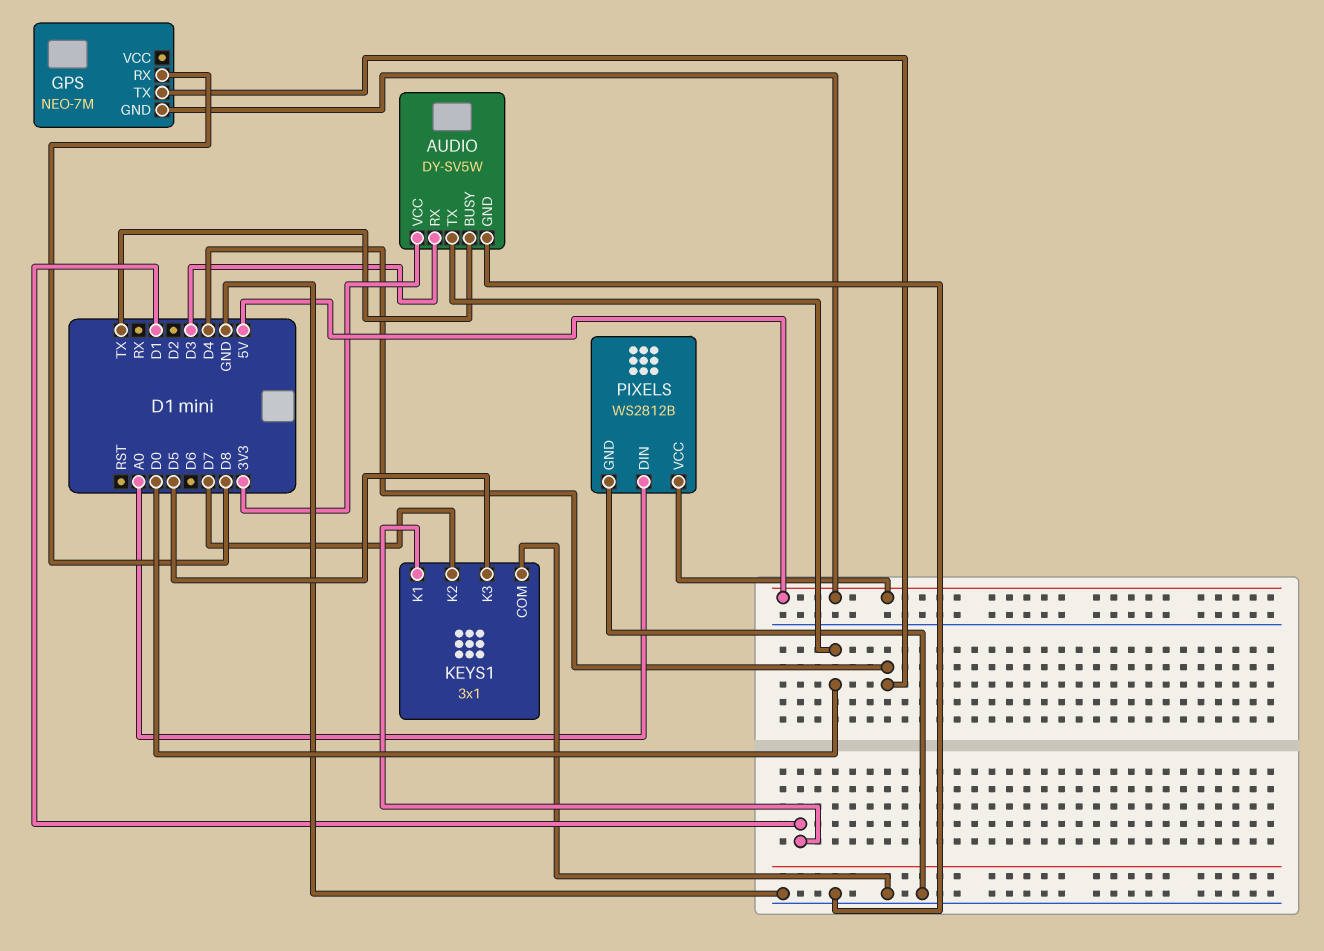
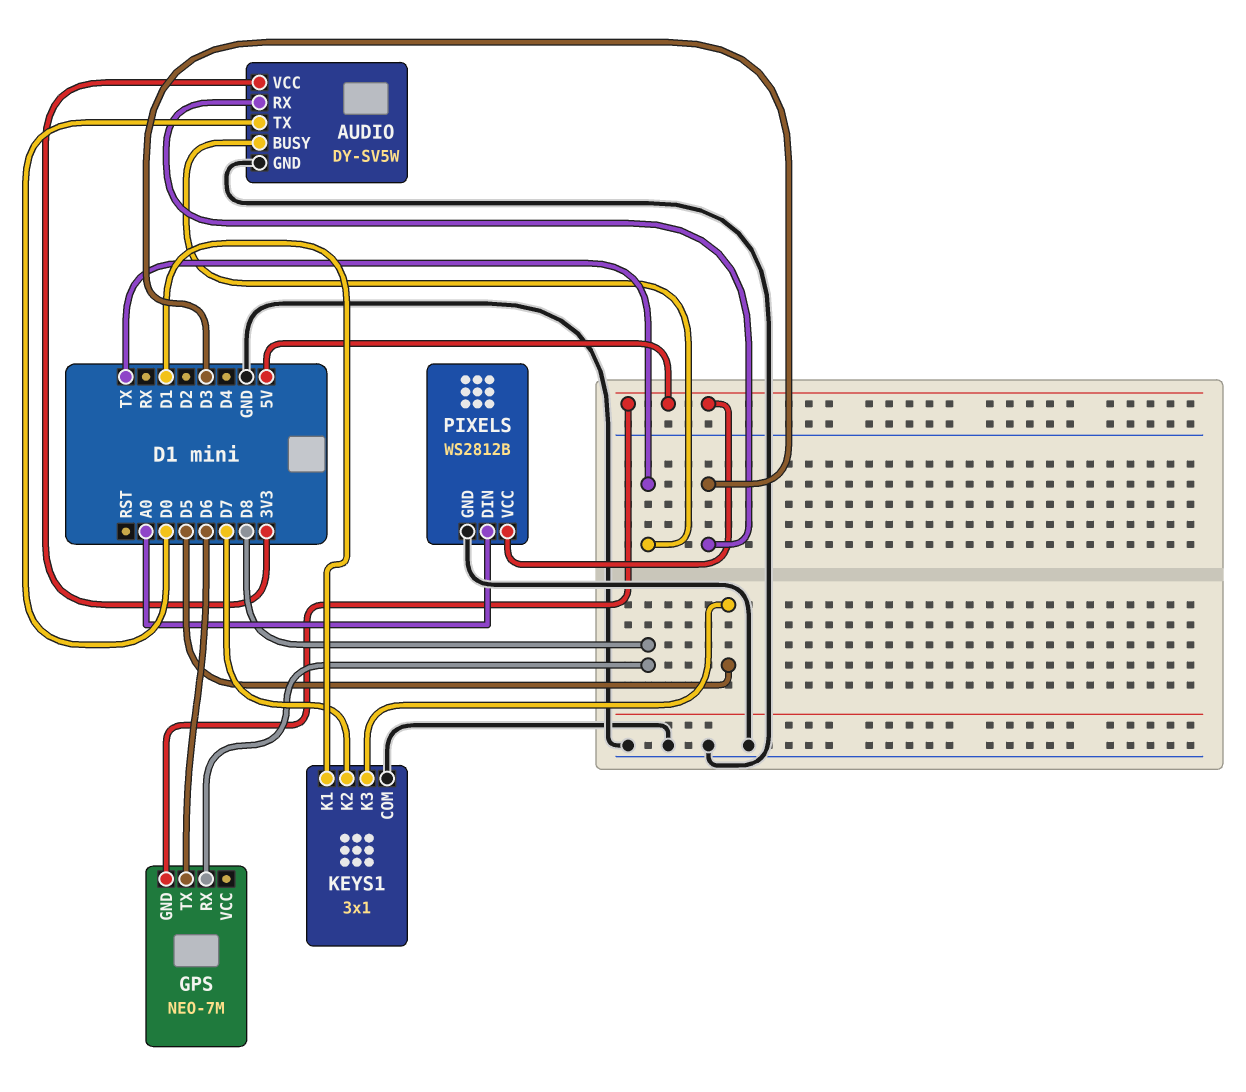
GPS pin TX: D4 -> D6

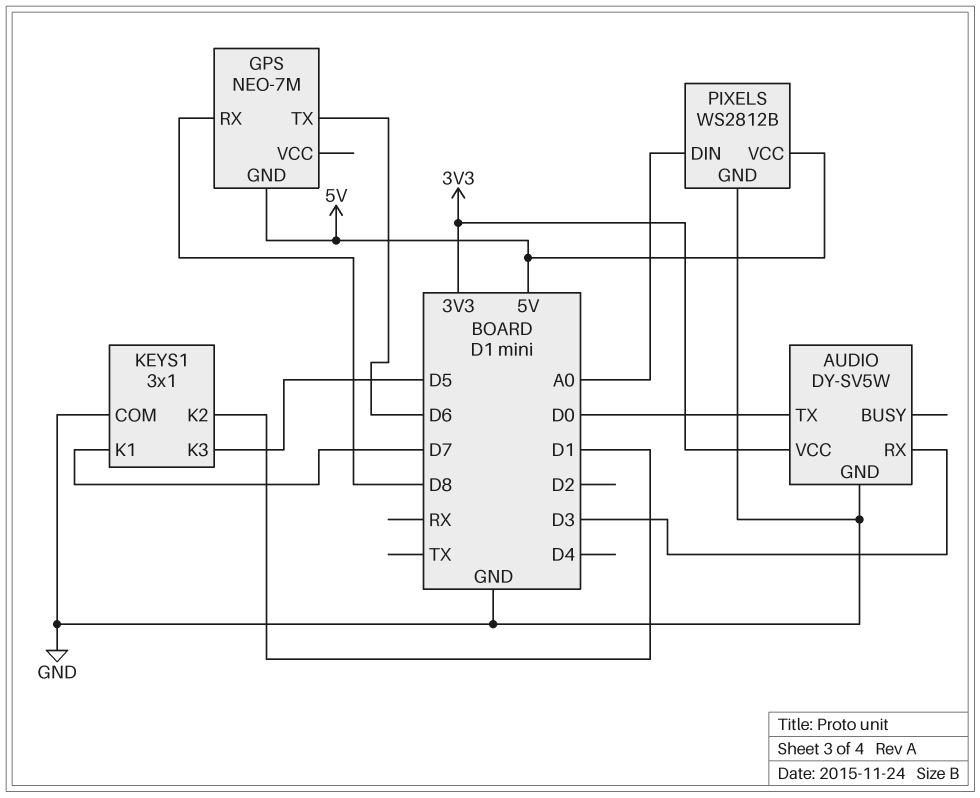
AUDIO pin BUSY: TX -> none
KEYS1 pin K1: D1 -> D7
KEYS1 pin K2: D7 -> D1

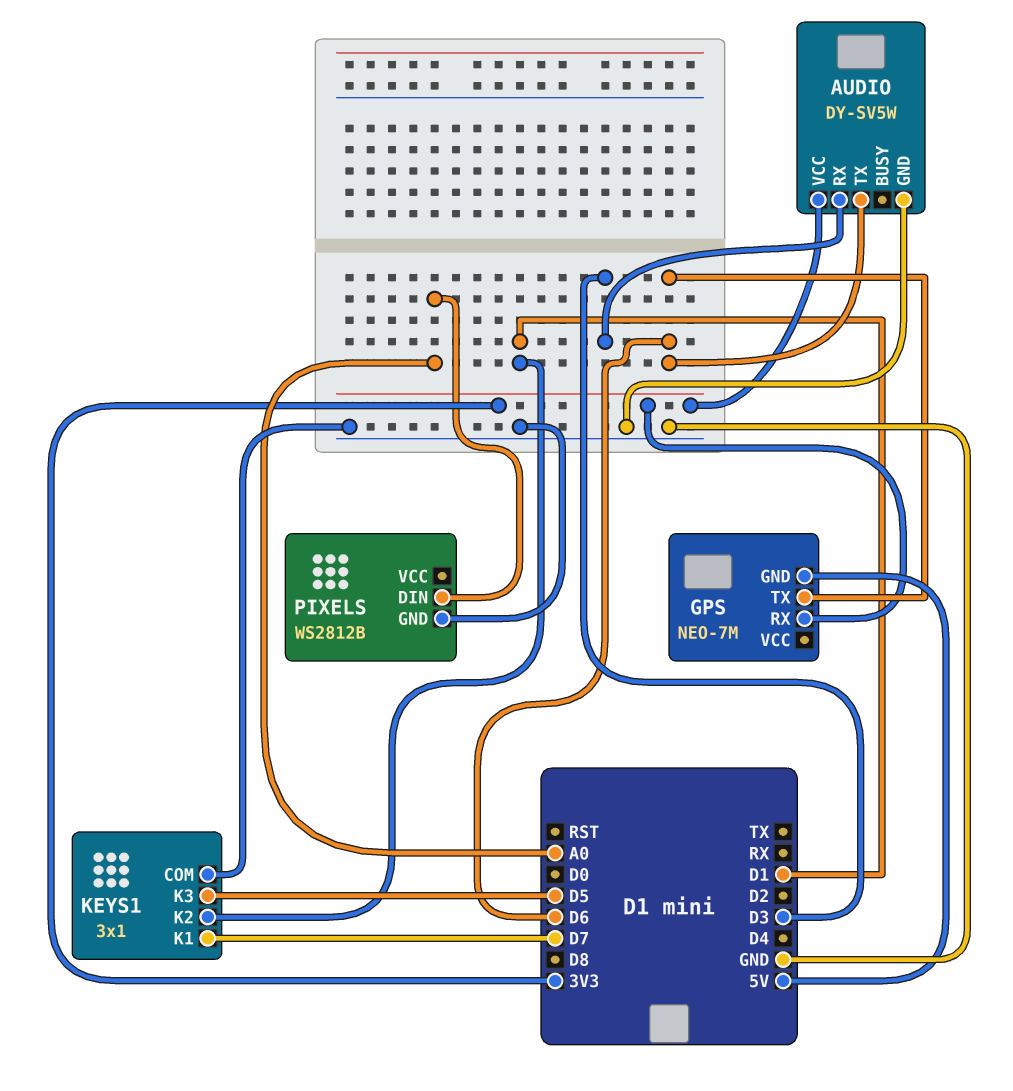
AUDIO pin TX: D0 -> D6
GPS pin RX: D8 -> 3V3
PIXELS pin VCC: 5V -> none

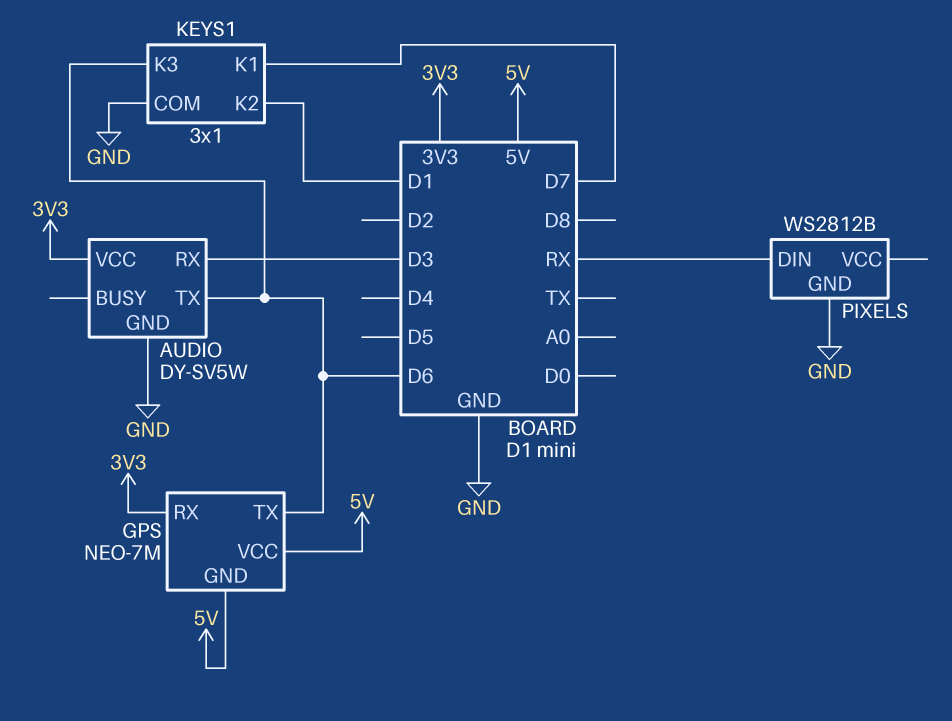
GPS pin VCC: none -> 5V
KEYS1 pin K3: D5 -> D6
PIXELS pin DIN: A0 -> RX

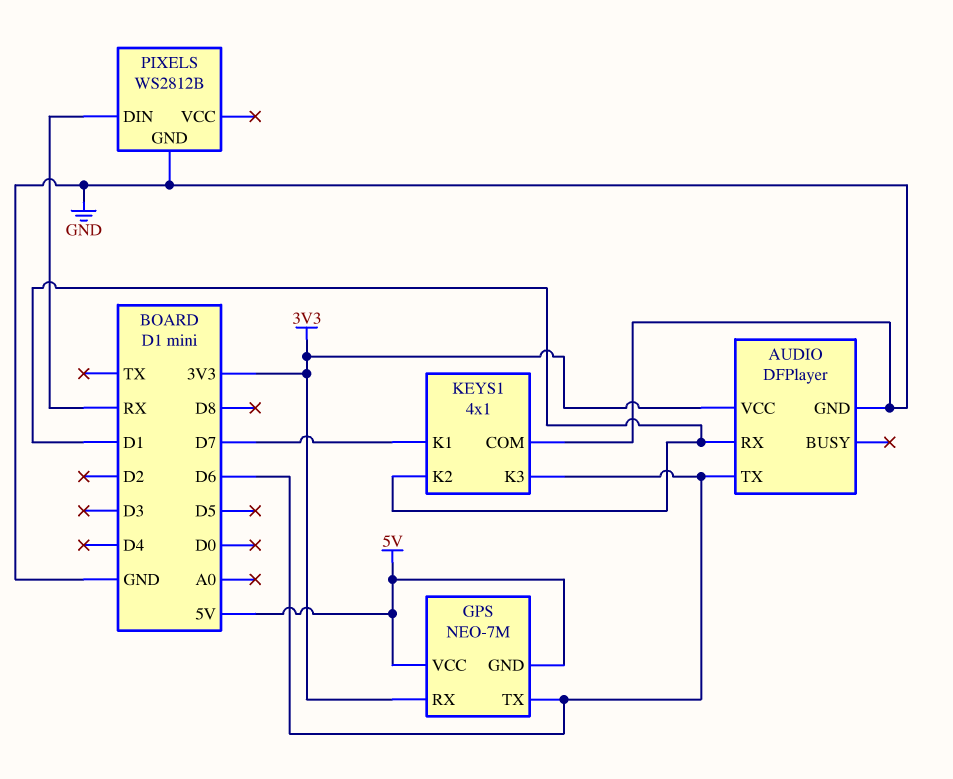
AUDIO: DY-SV5W -> DFPlayer
AUDIO pin RX: D3 -> D1
KEYS1: 3x1 -> 4x1

